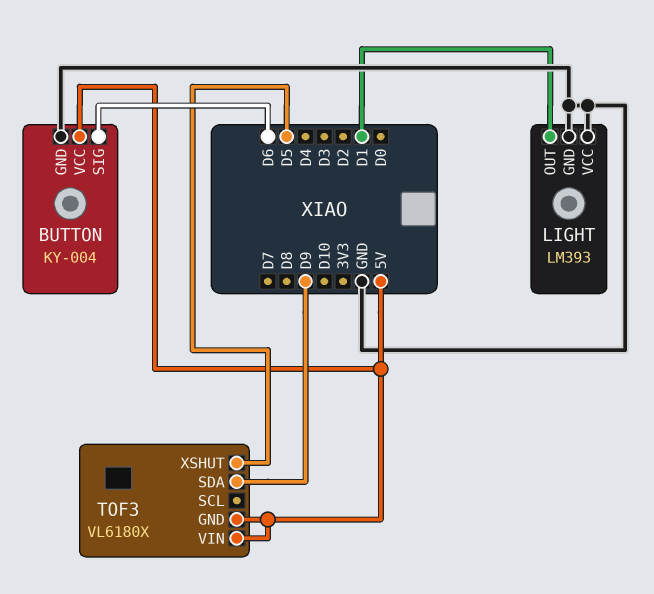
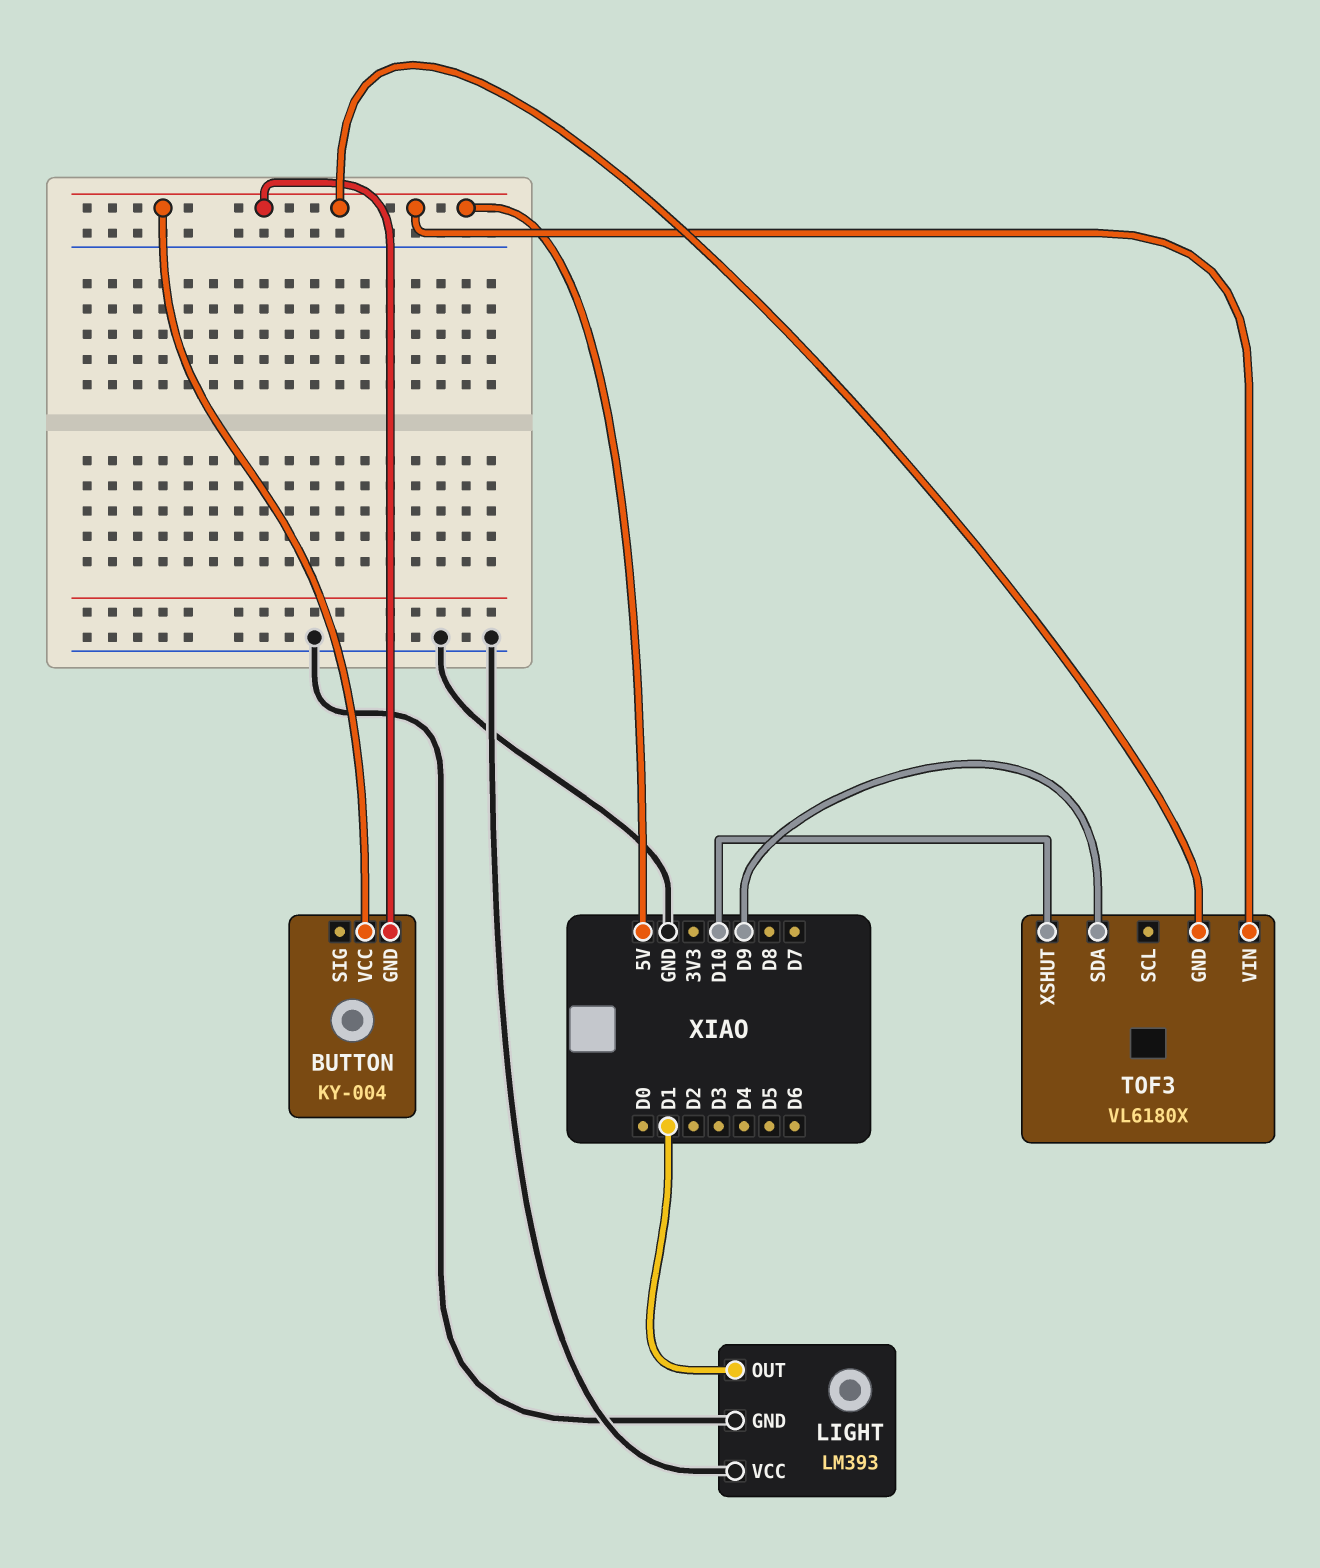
BUTTON pin GND: GND -> 5V
BUTTON pin SIG: D6 -> none
TOF3 pin XSHUT: D5 -> D10

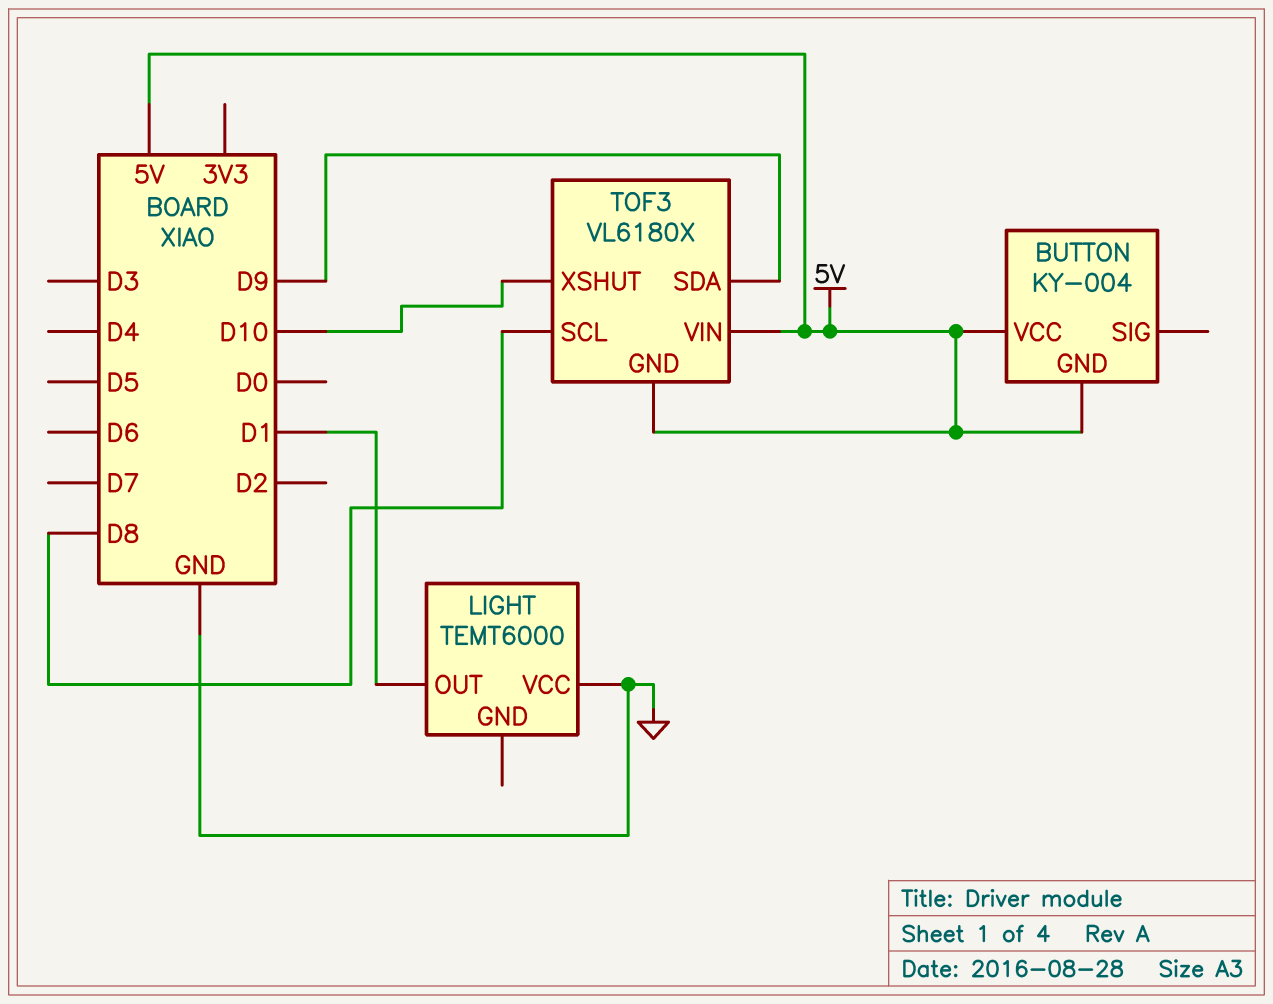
LIGHT: LM393 -> TEMT6000
LIGHT pin GND: GND -> none
TOF3 pin SCL: none -> D8

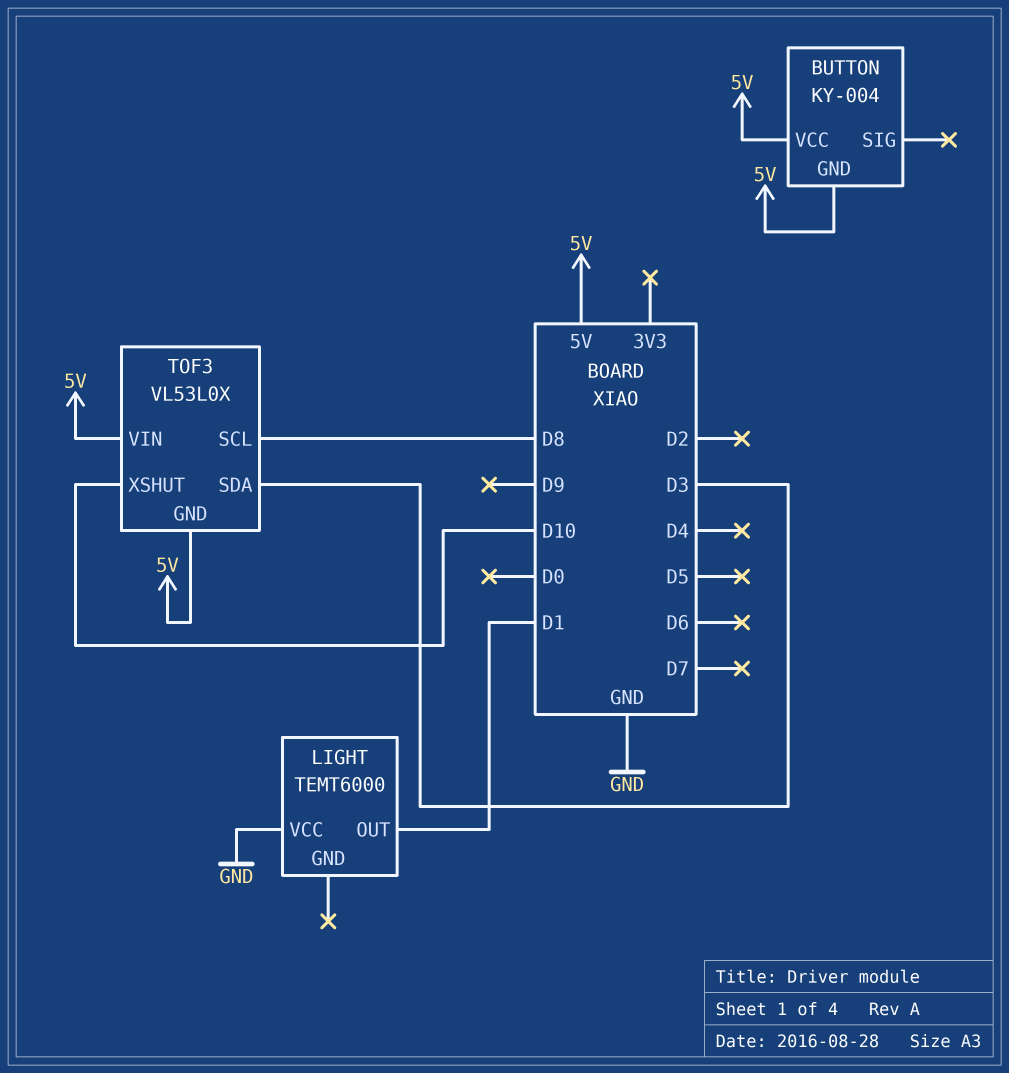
TOF3: VL6180X -> VL53L0X
TOF3 pin SDA: D9 -> D3

